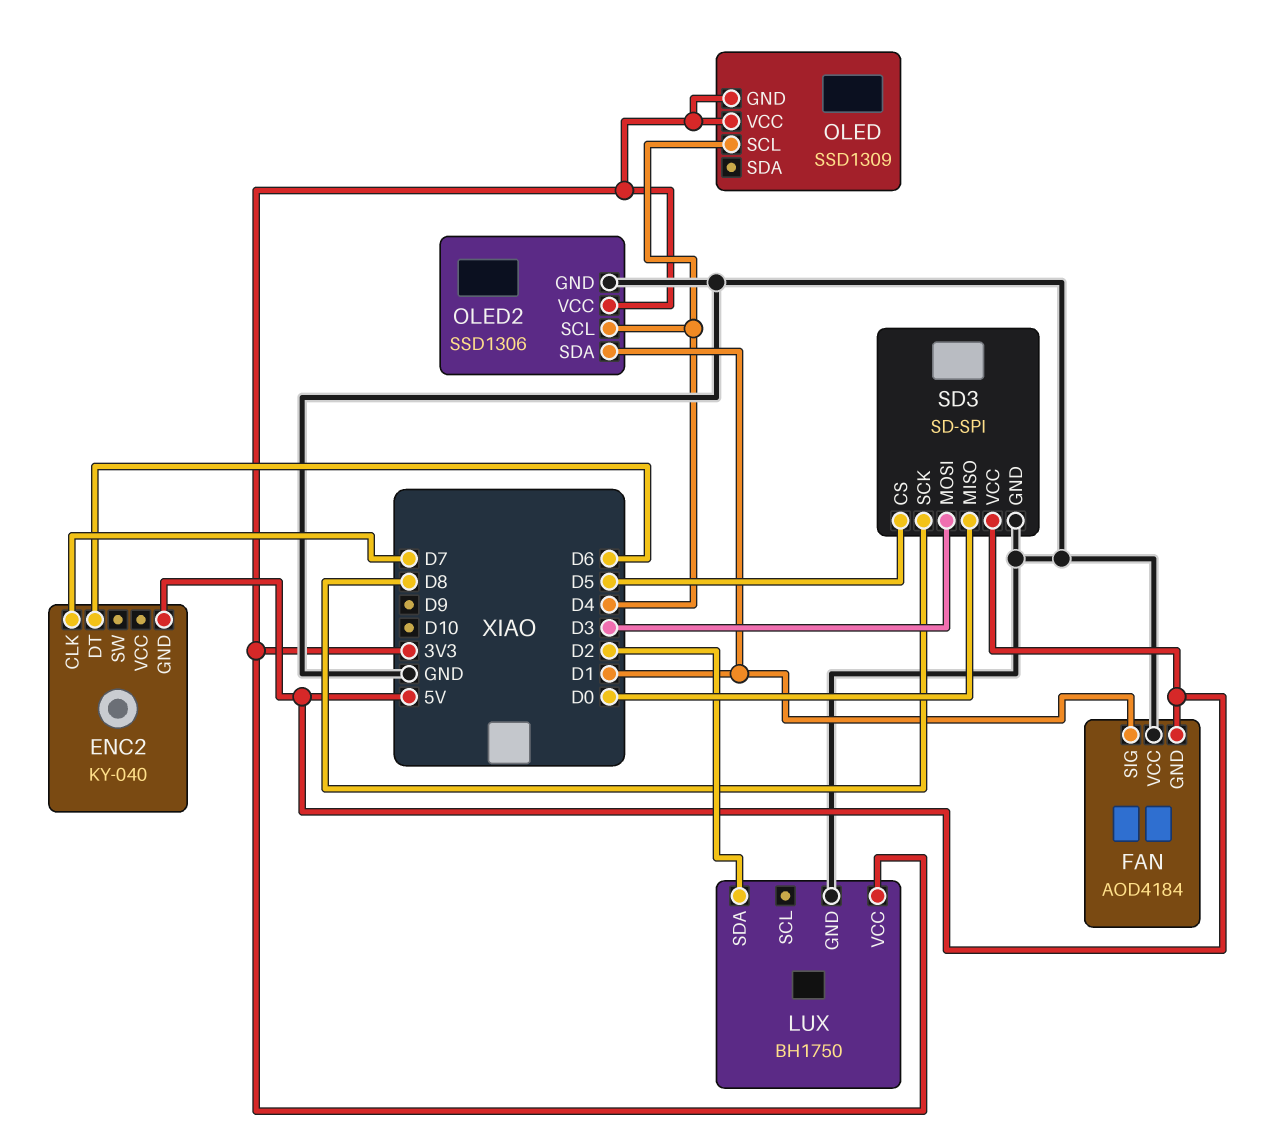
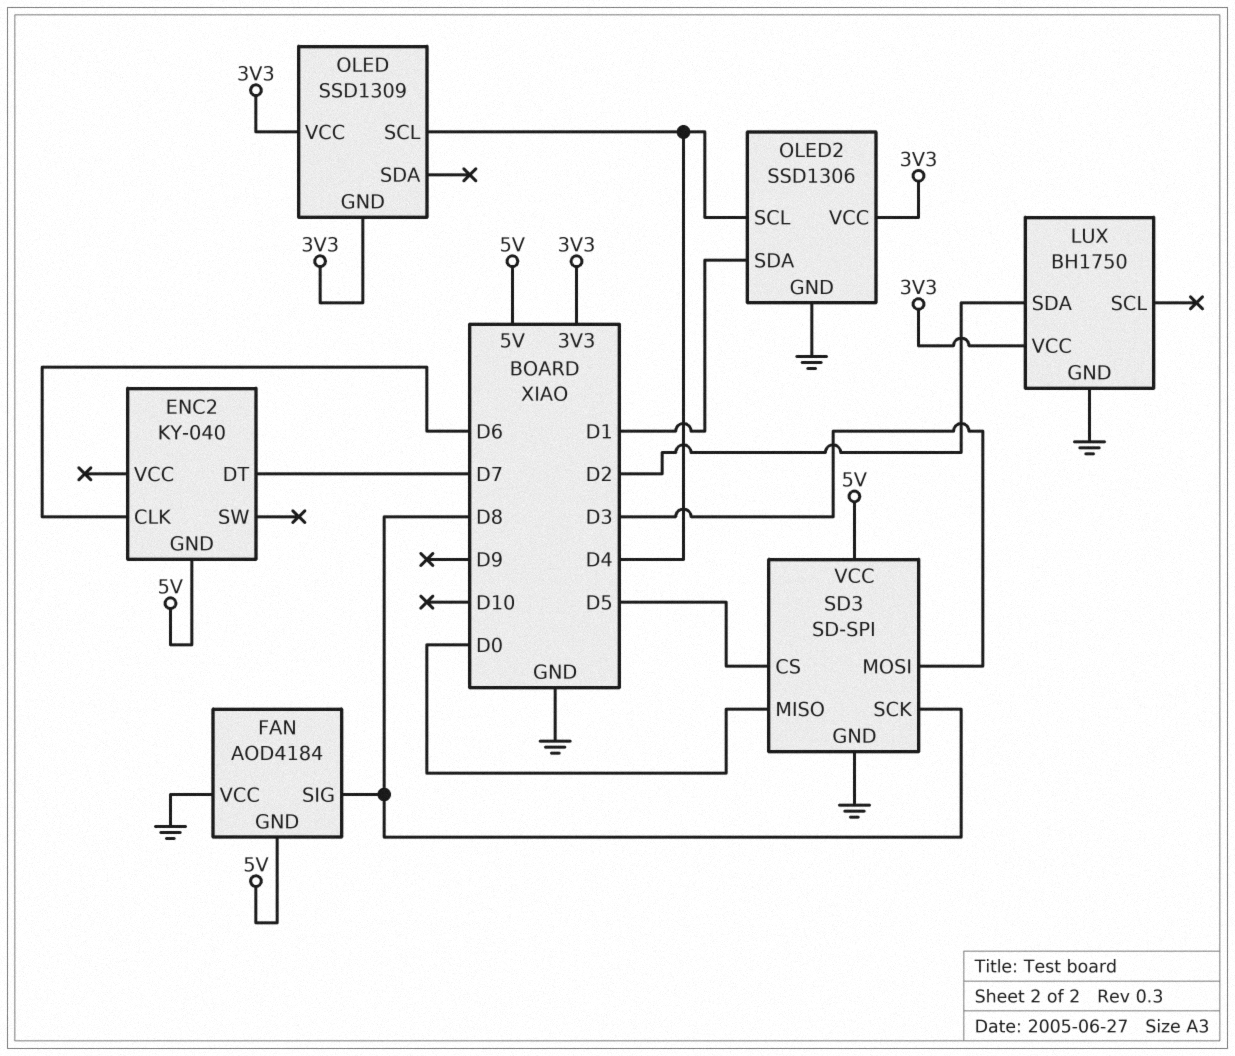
ENC2 pin CLK: D7 -> D6
ENC2 pin DT: D6 -> D7
FAN pin SIG: D1 -> D8

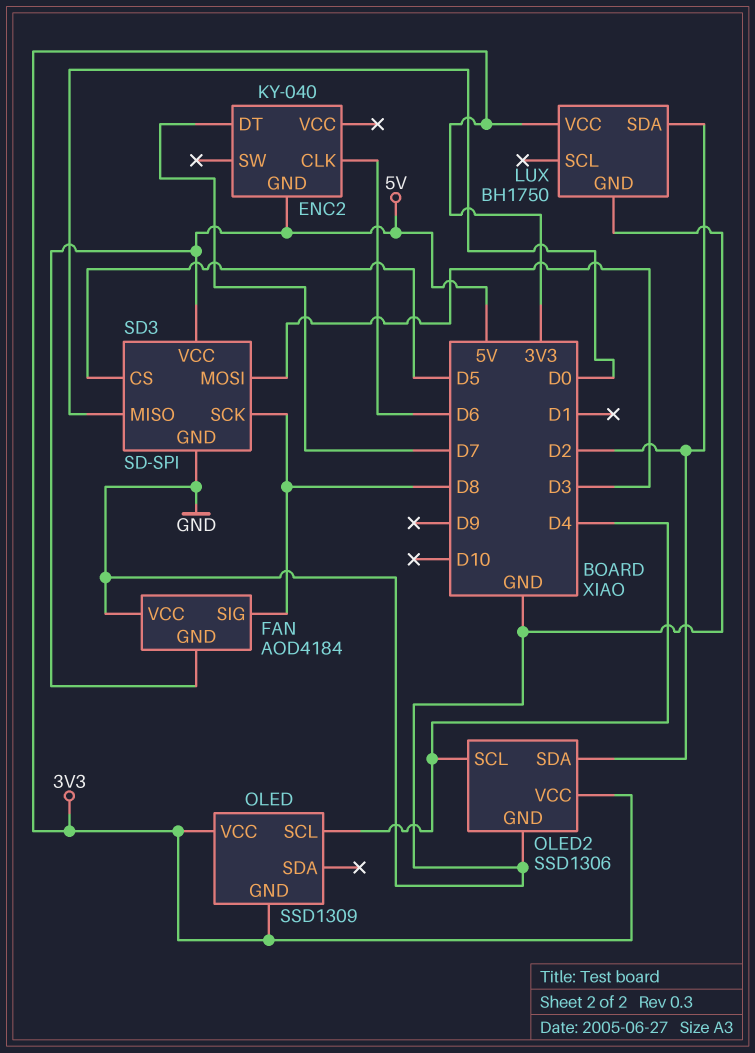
OLED2 pin SDA: D1 -> D2

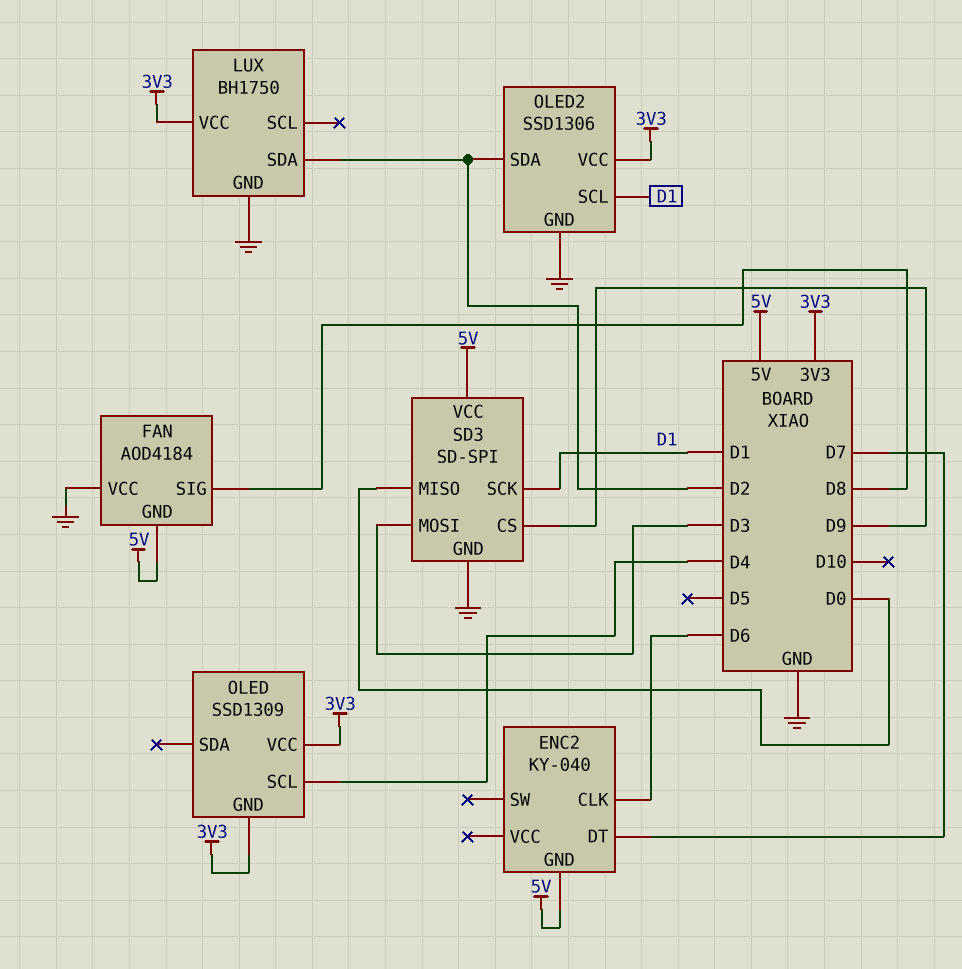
OLED2 pin SCL: D4 -> D1
SD3 pin CS: D5 -> D9
SD3 pin SCK: D8 -> D1

